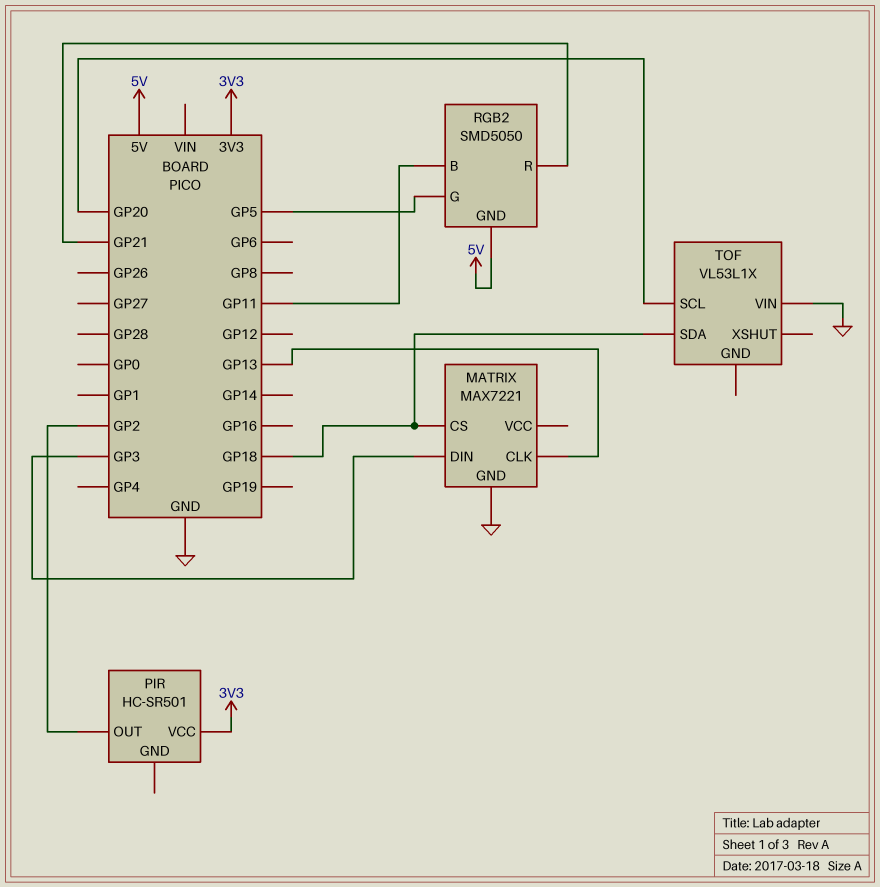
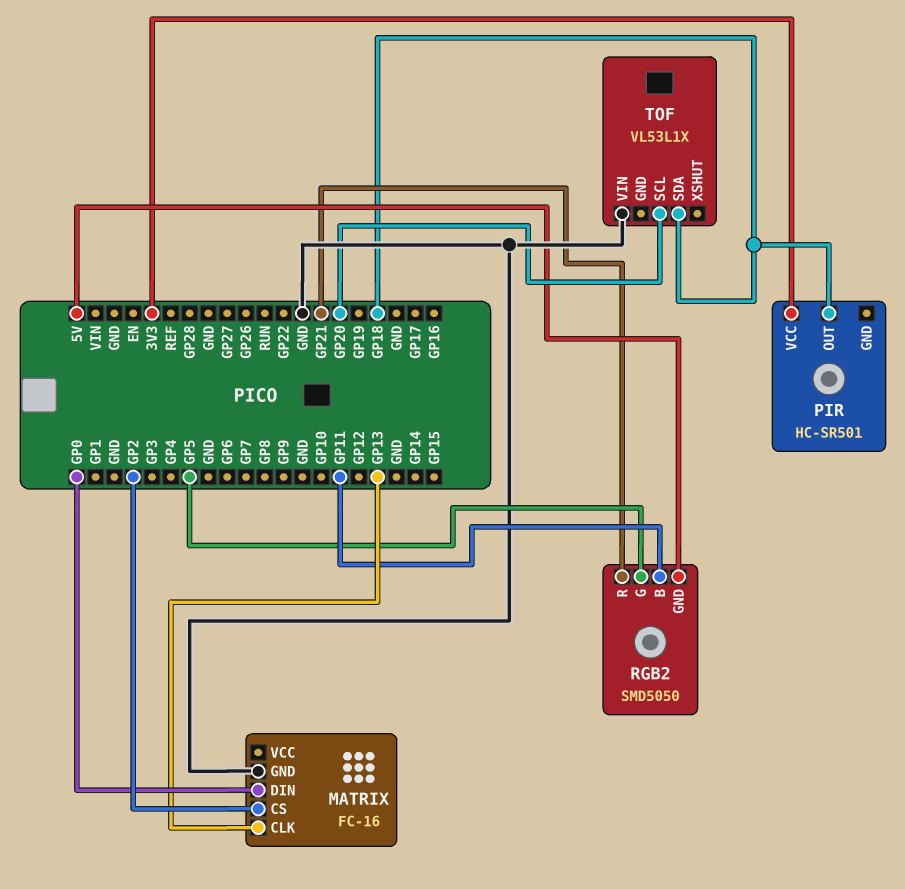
MATRIX: MAX7221 -> FC-16
MATRIX pin CS: GP18 -> GP2
MATRIX pin DIN: GP3 -> GP0
PIR pin OUT: GP2 -> GP18

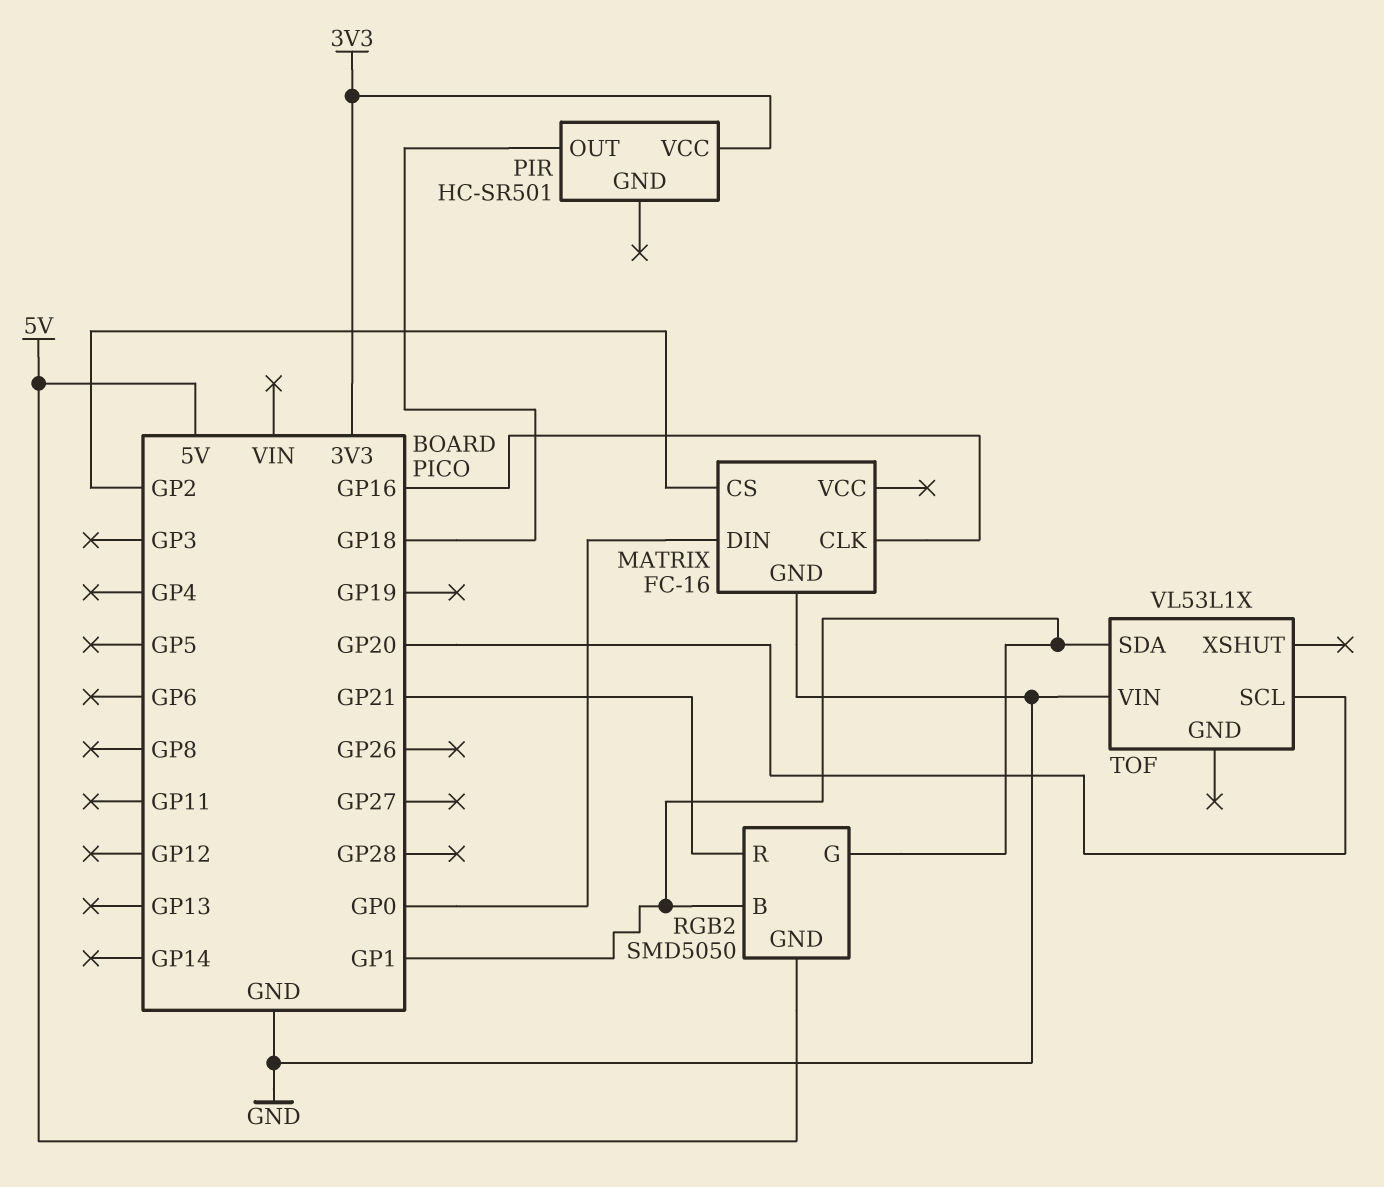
MATRIX pin CLK: GP13 -> GP16
RGB2 pin B: GP11 -> GP1
RGB2 pin G: GP5 -> GP1
TOF pin SDA: GP18 -> GP1

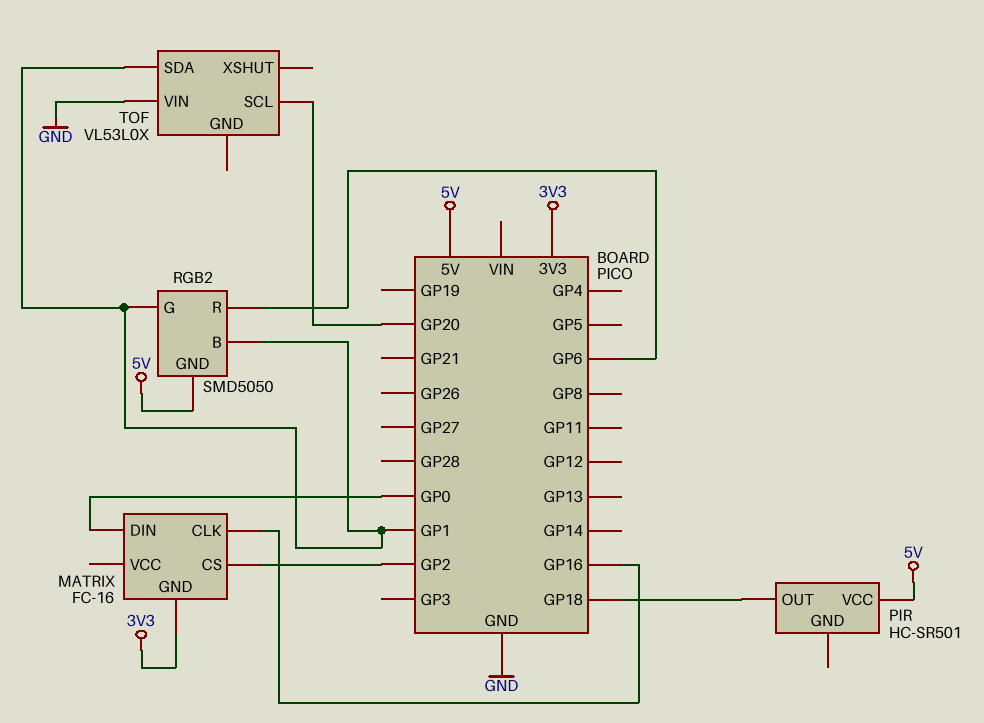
MATRIX pin GND: GND -> 3V3
PIR pin VCC: 3V3 -> 5V
RGB2 pin R: GP21 -> GP6
TOF: VL53L1X -> VL53L0X

